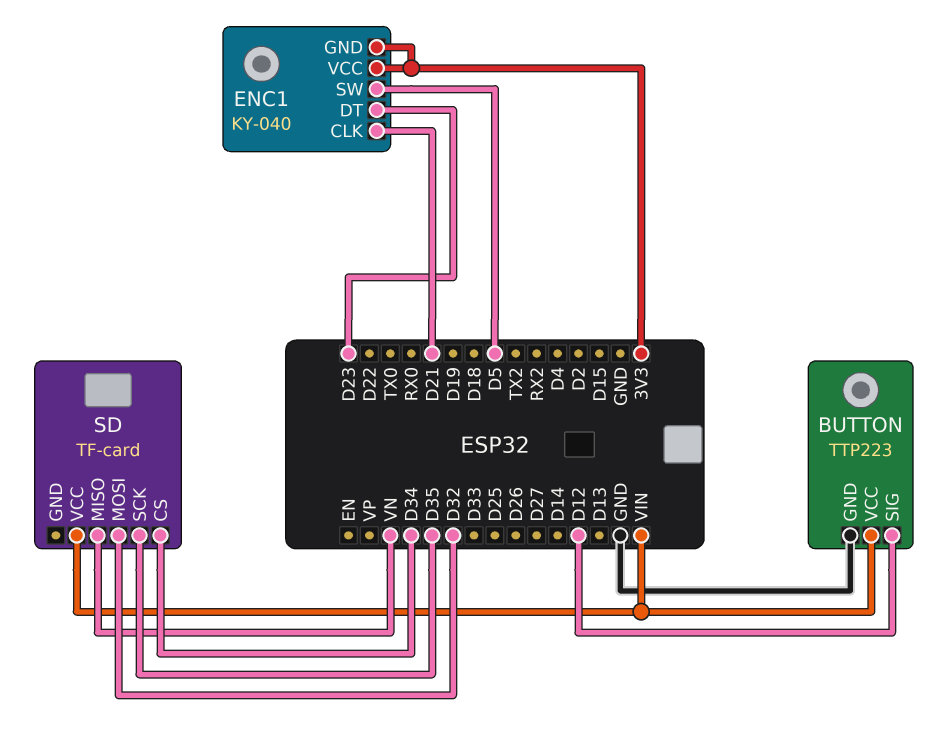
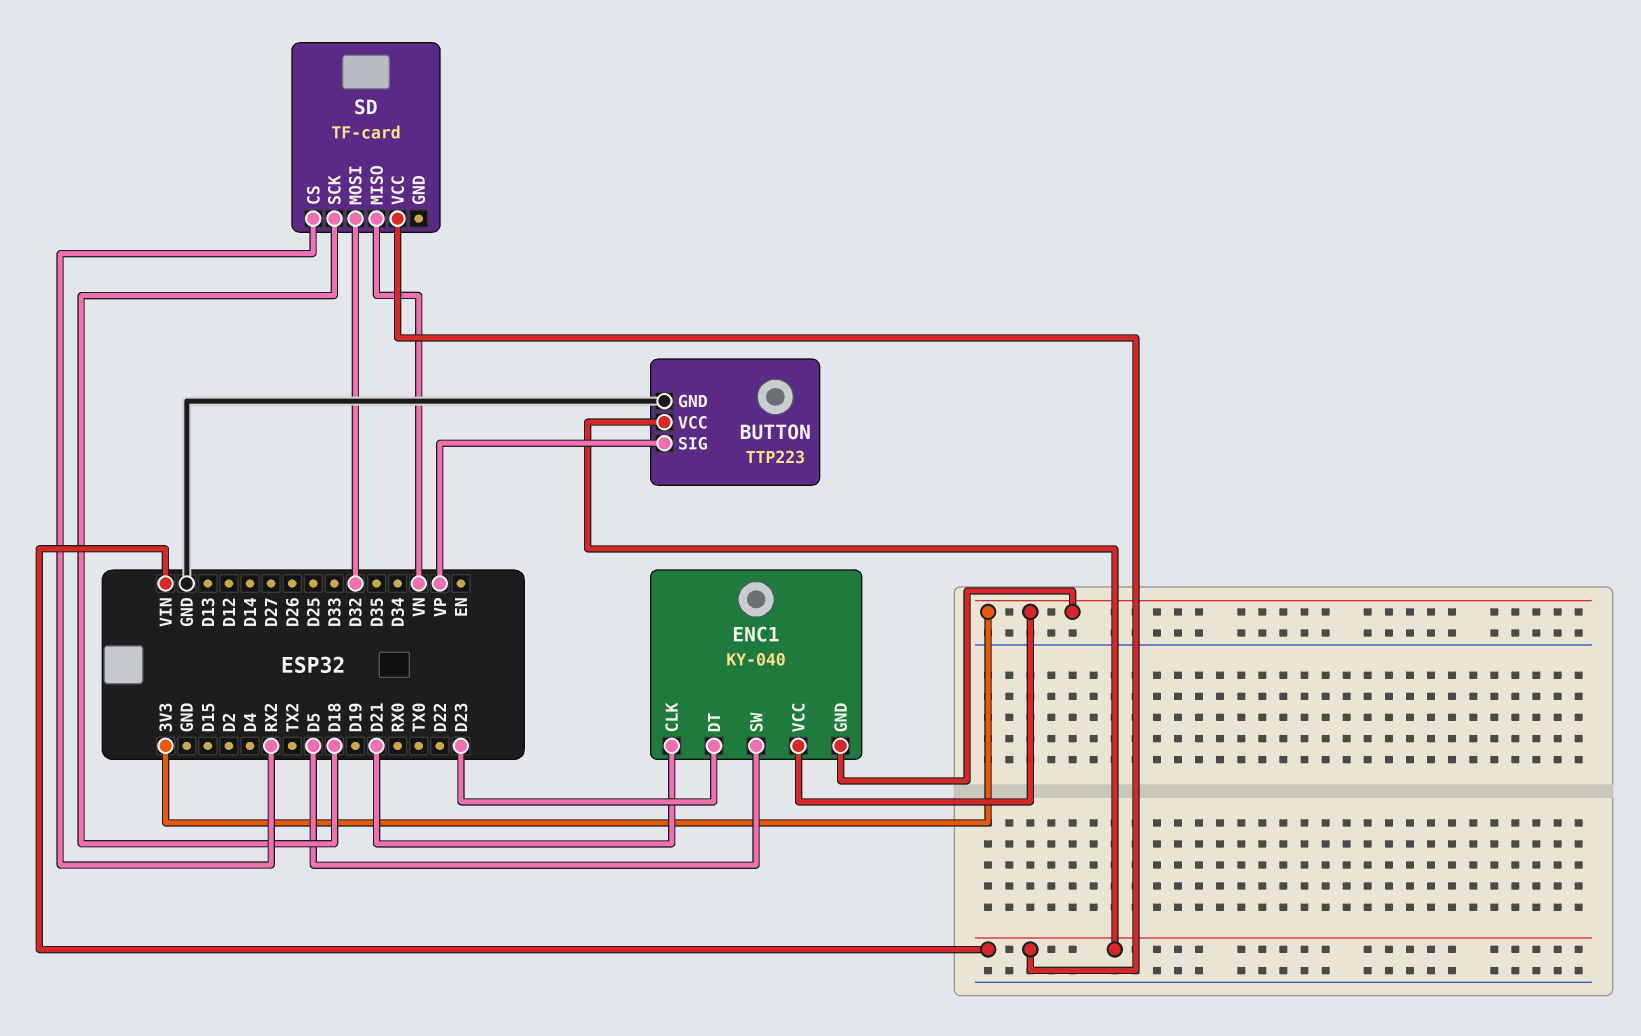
BUTTON pin SIG: D12 -> VP
SD pin CS: D34 -> RX2
SD pin SCK: D35 -> D18

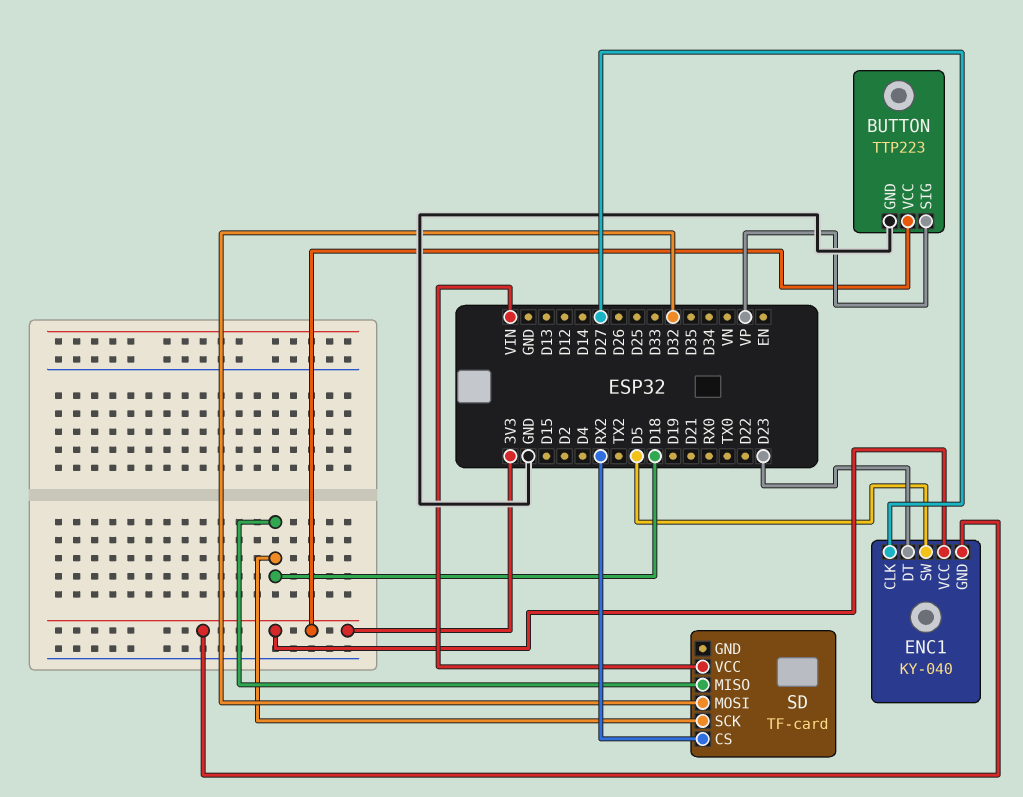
BUTTON pin VCC: VIN -> 3V3
ENC1 pin CLK: D21 -> D27
SD pin MISO: VN -> D18

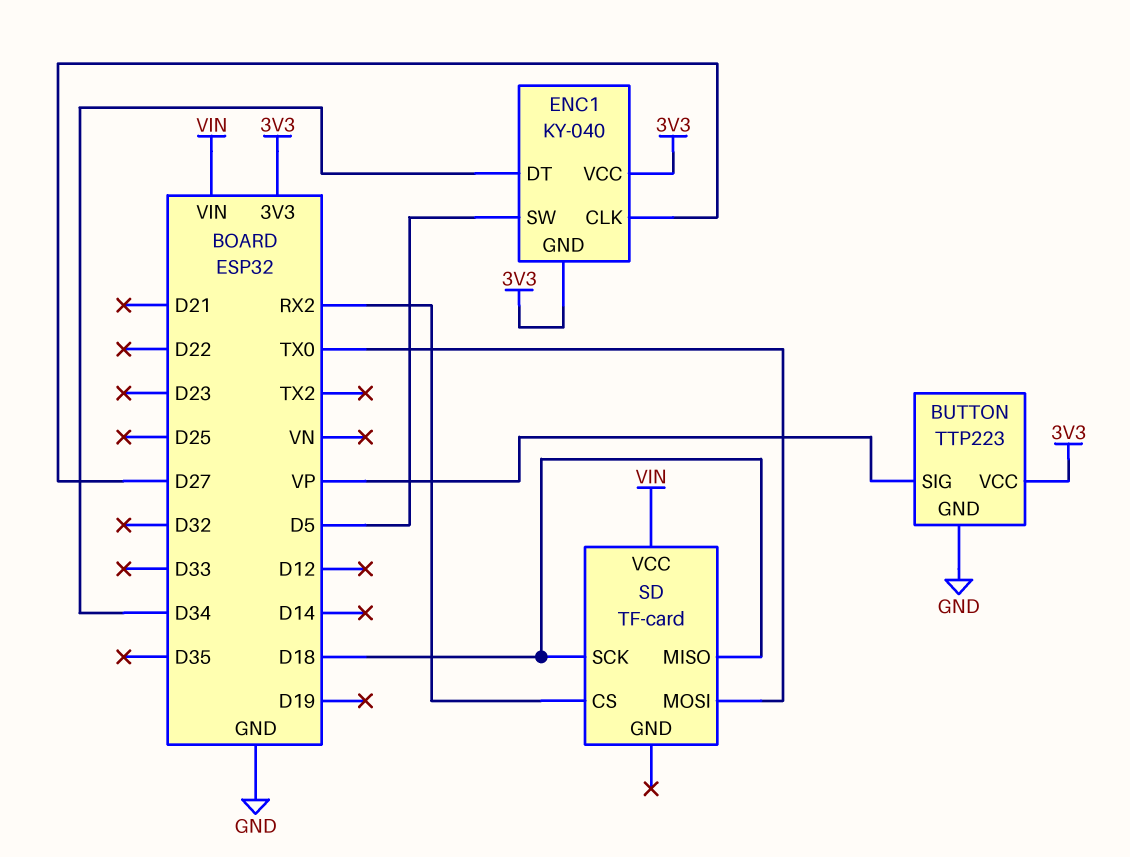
ENC1 pin DT: D23 -> D34
SD pin MOSI: D32 -> TX0

